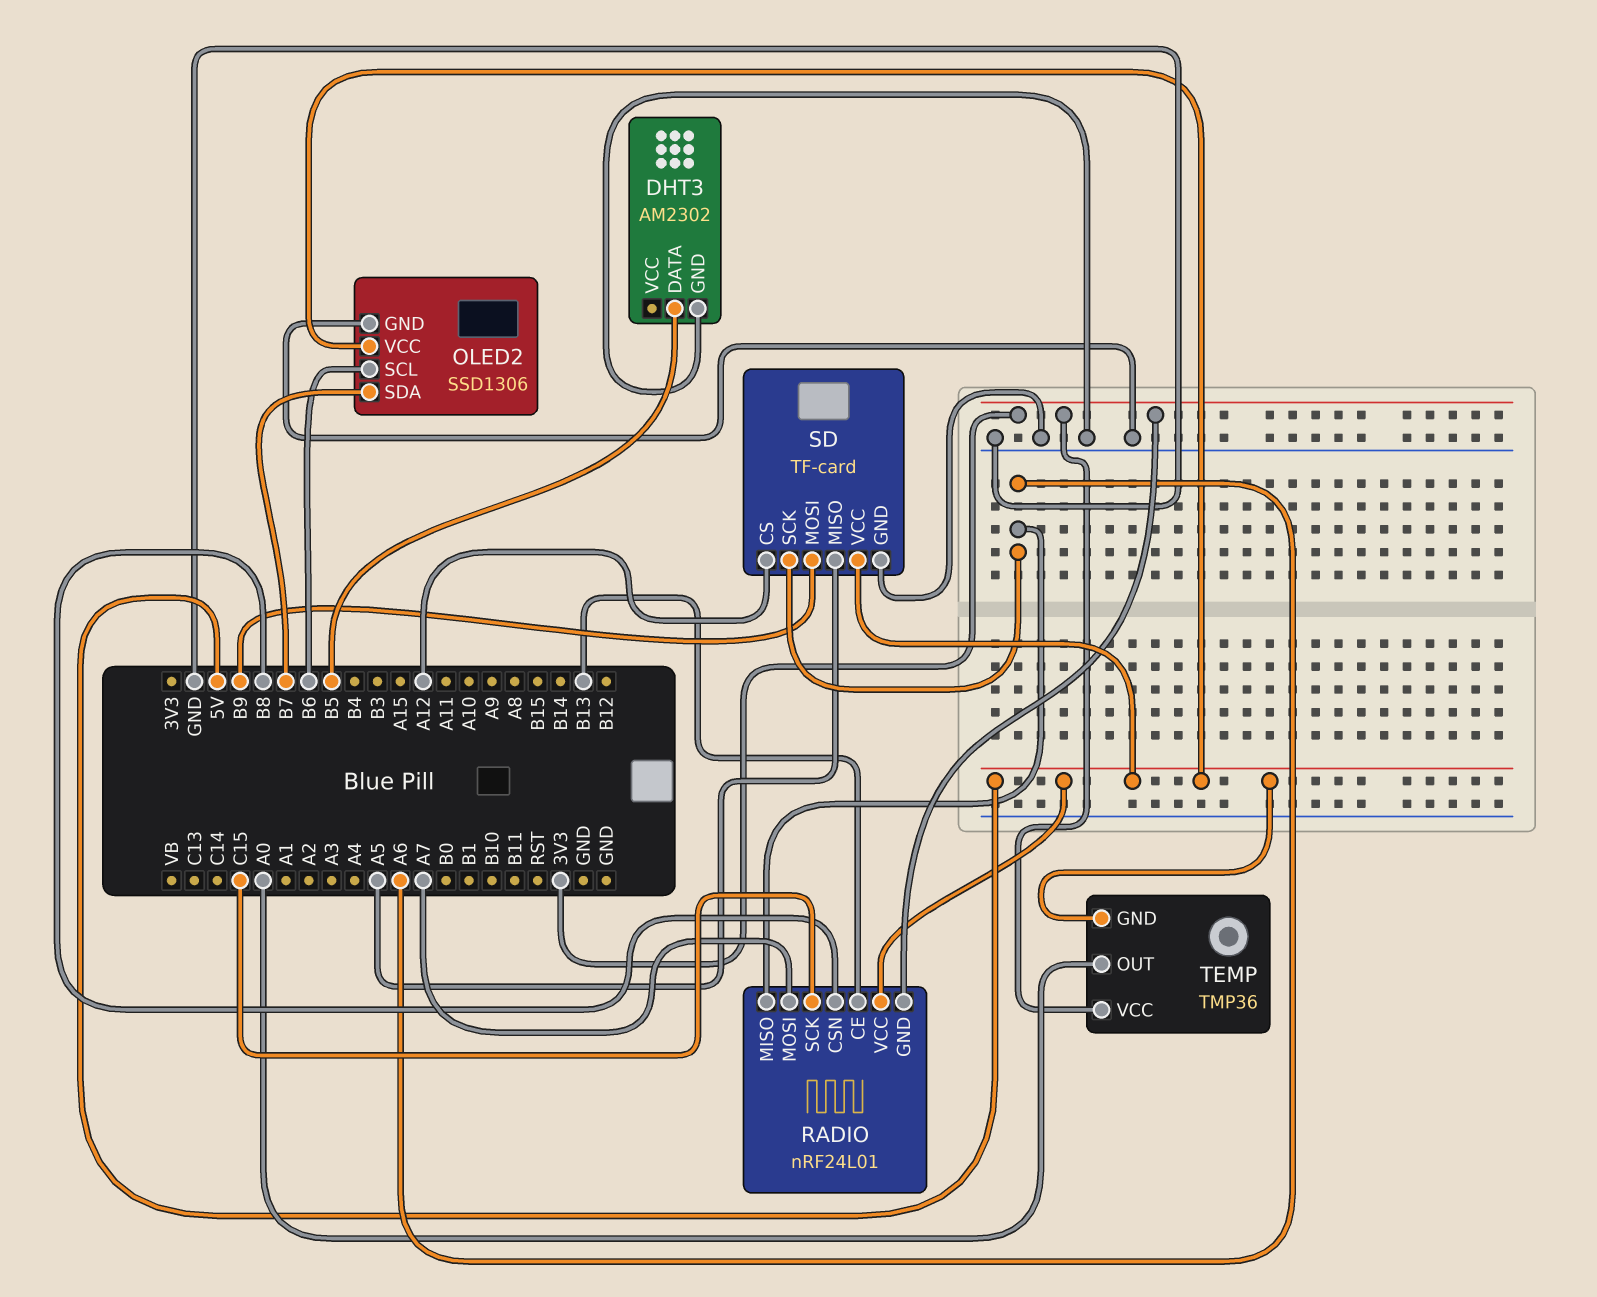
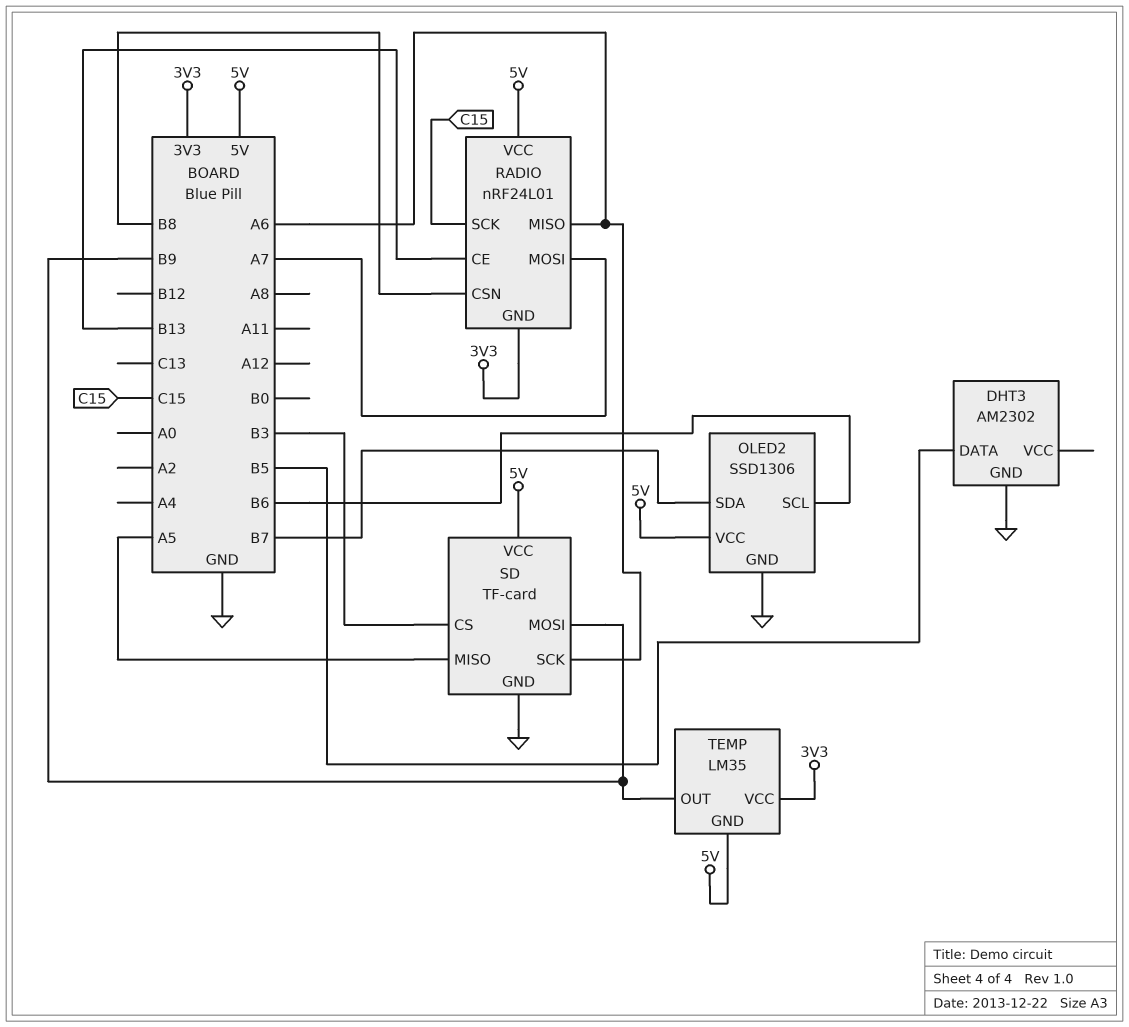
SD pin CS: A12 -> B3
TEMP: TMP36 -> LM35
TEMP pin OUT: A0 -> B9

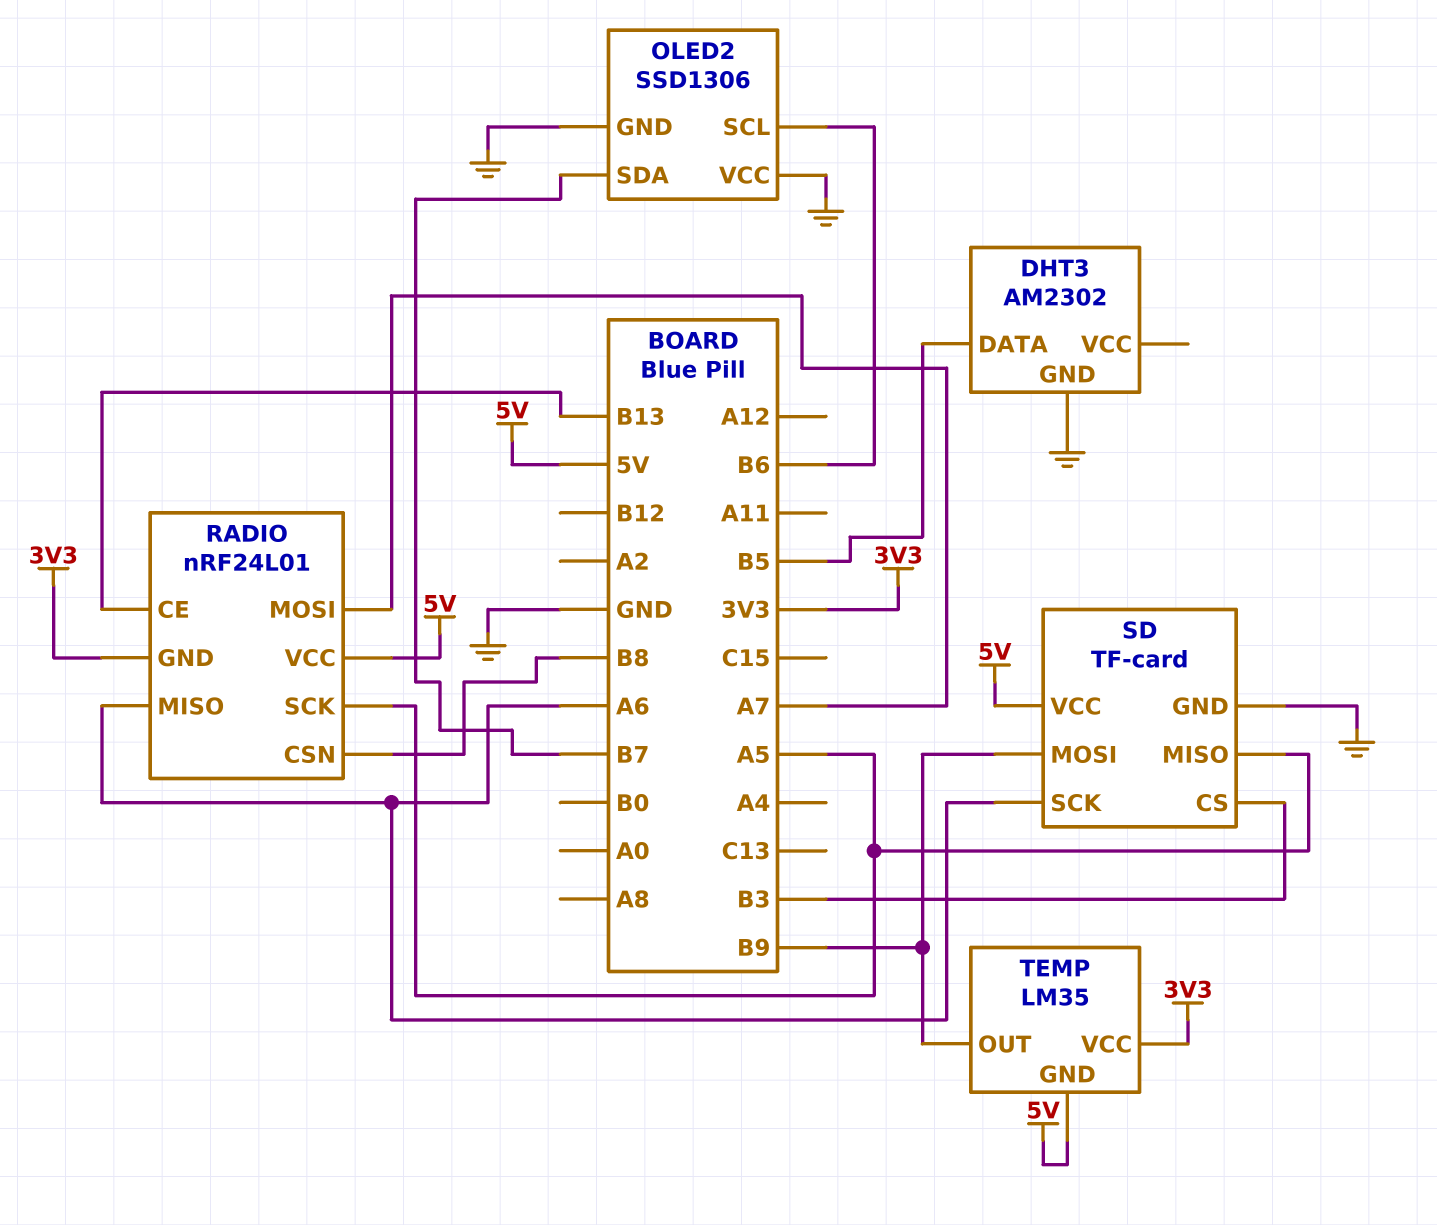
OLED2 pin VCC: 5V -> GND
RADIO pin SCK: C15 -> A5

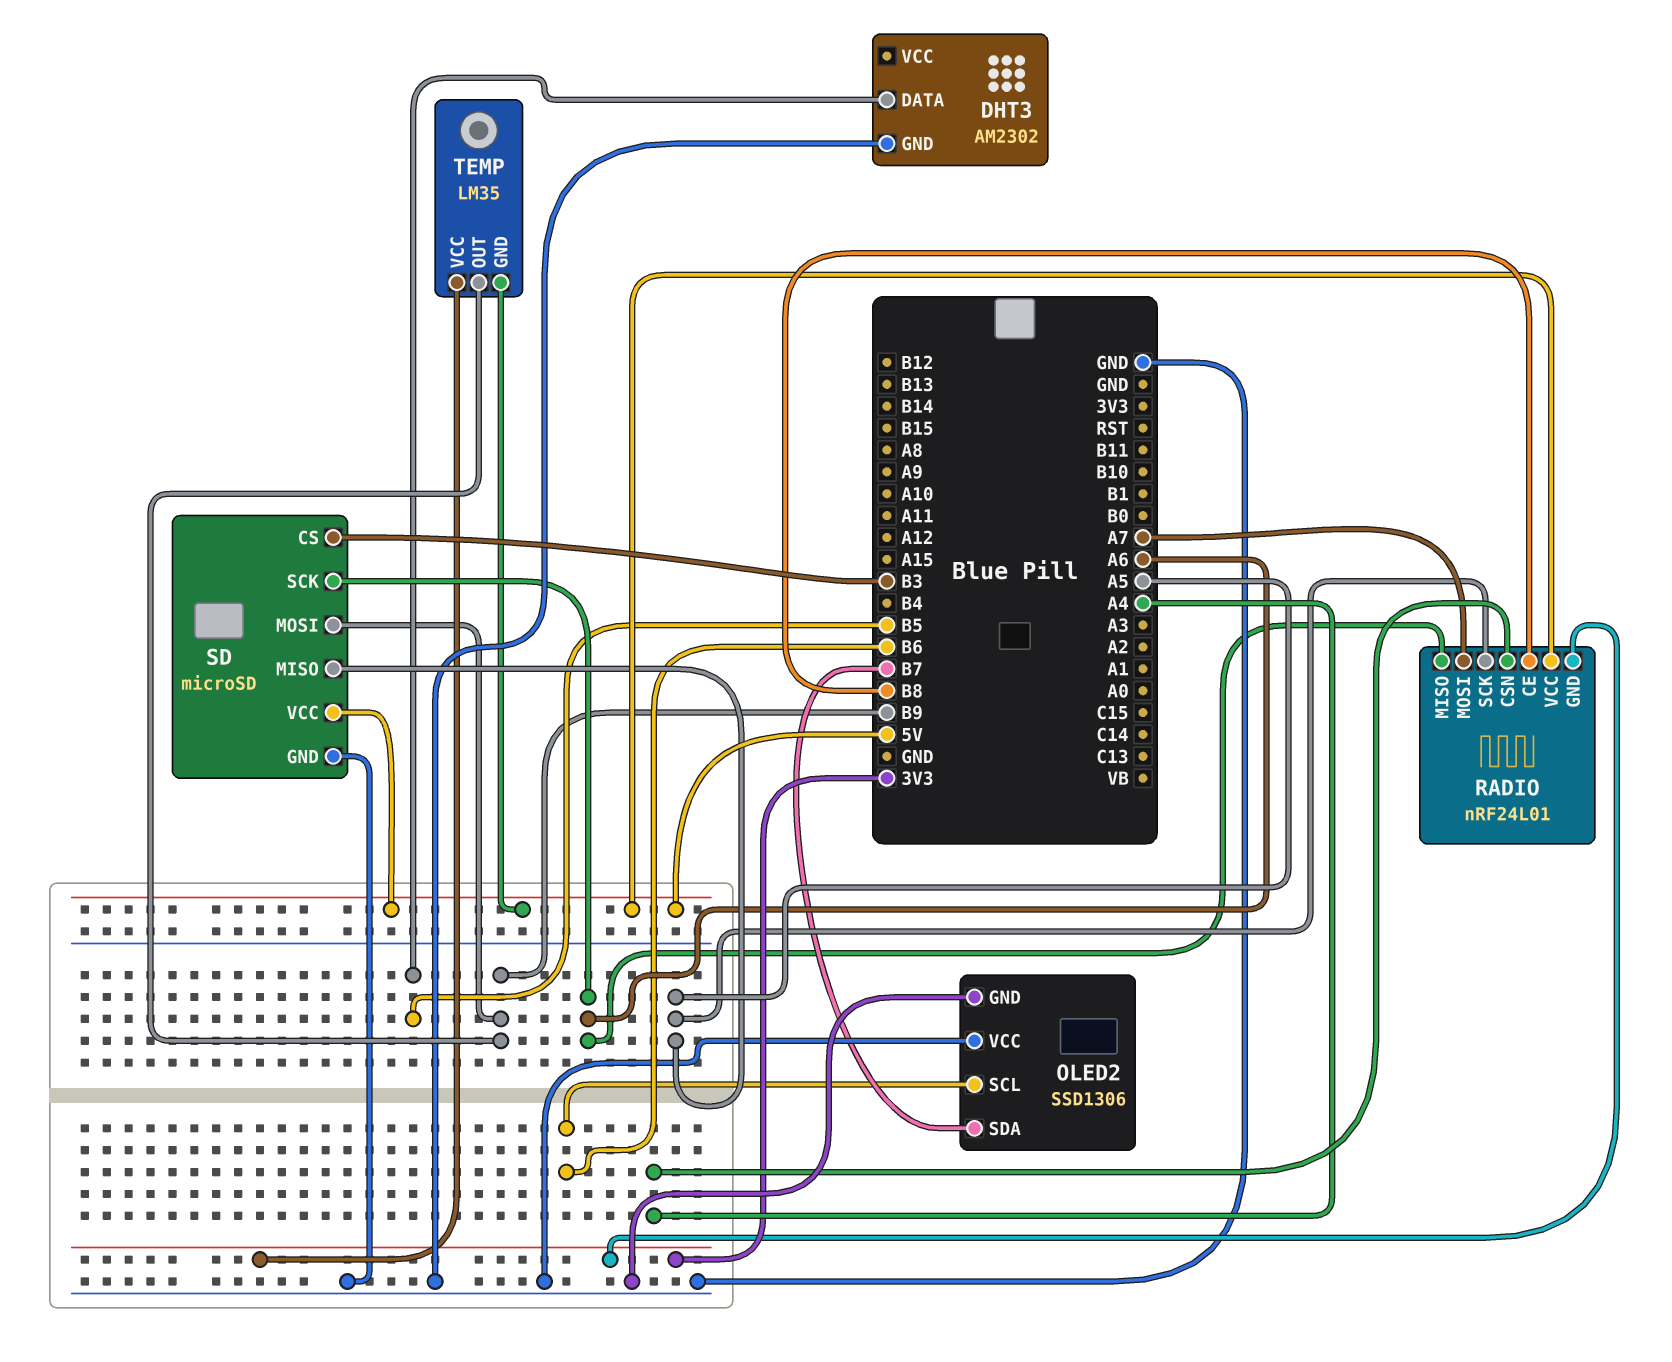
RADIO pin CE: B13 -> B8
RADIO pin CSN: B8 -> A4
SD: TF-card -> microSD

